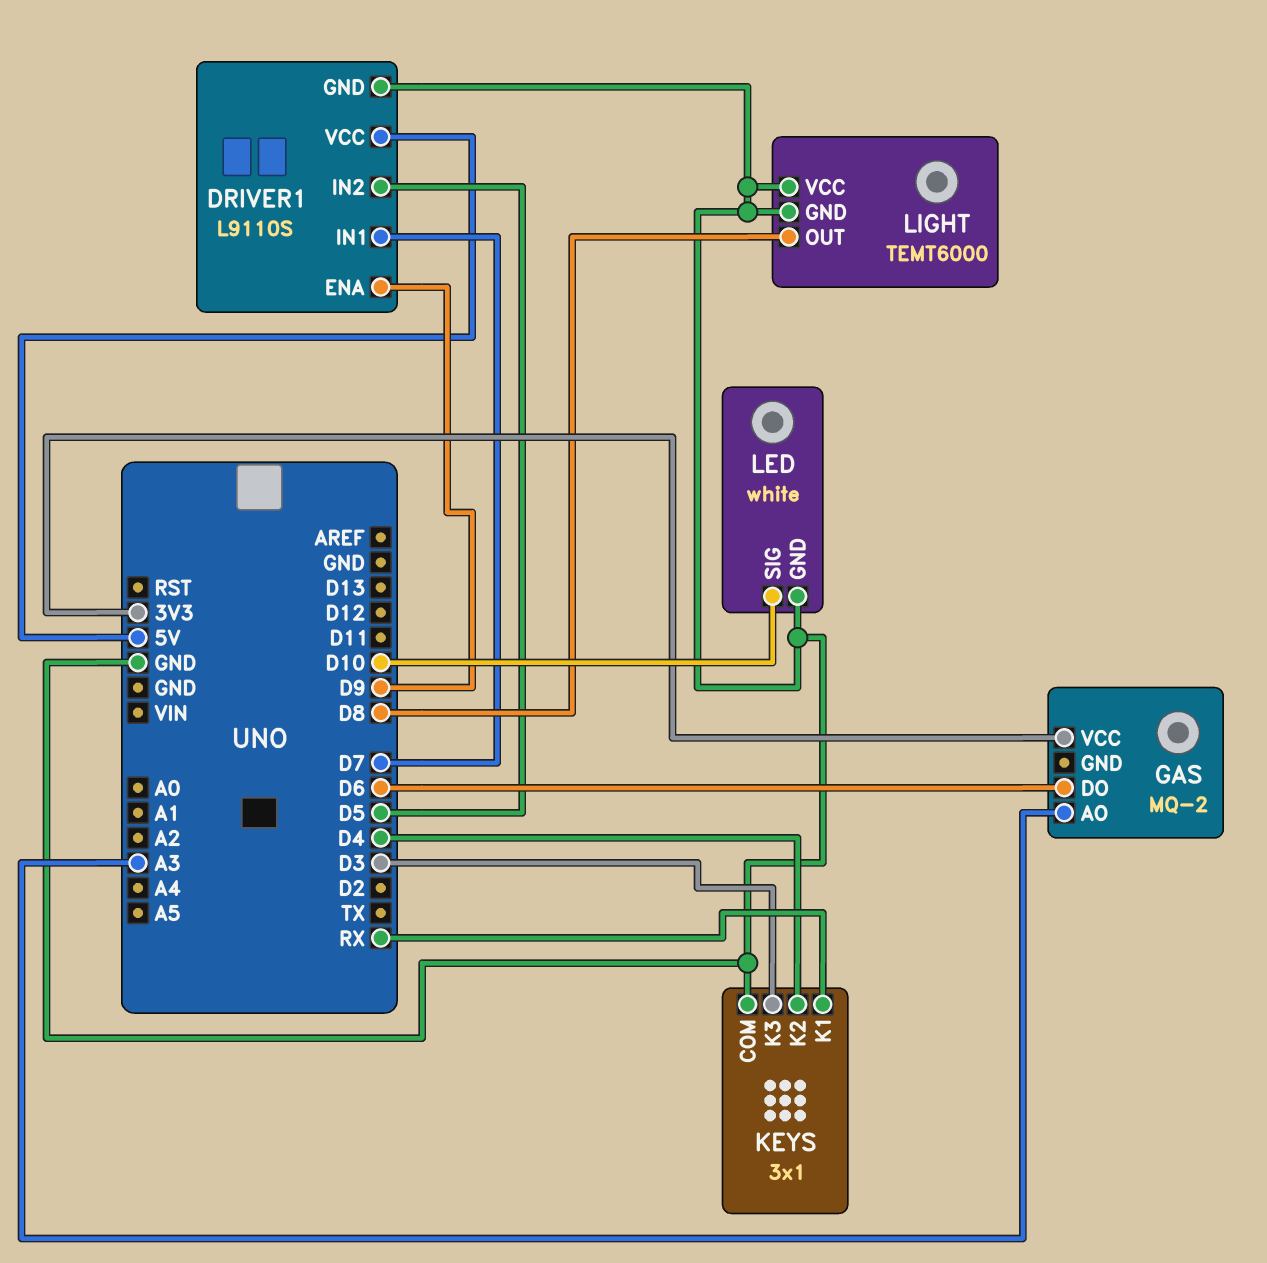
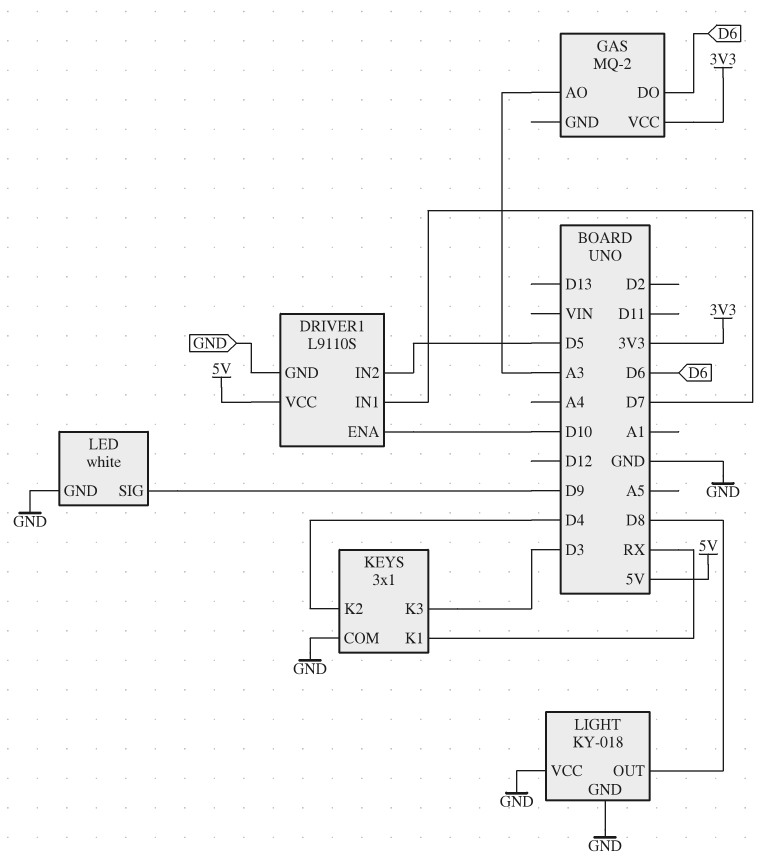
DRIVER1 pin ENA: D9 -> D10
LED pin SIG: D10 -> D9
LIGHT: TEMT6000 -> KY-018

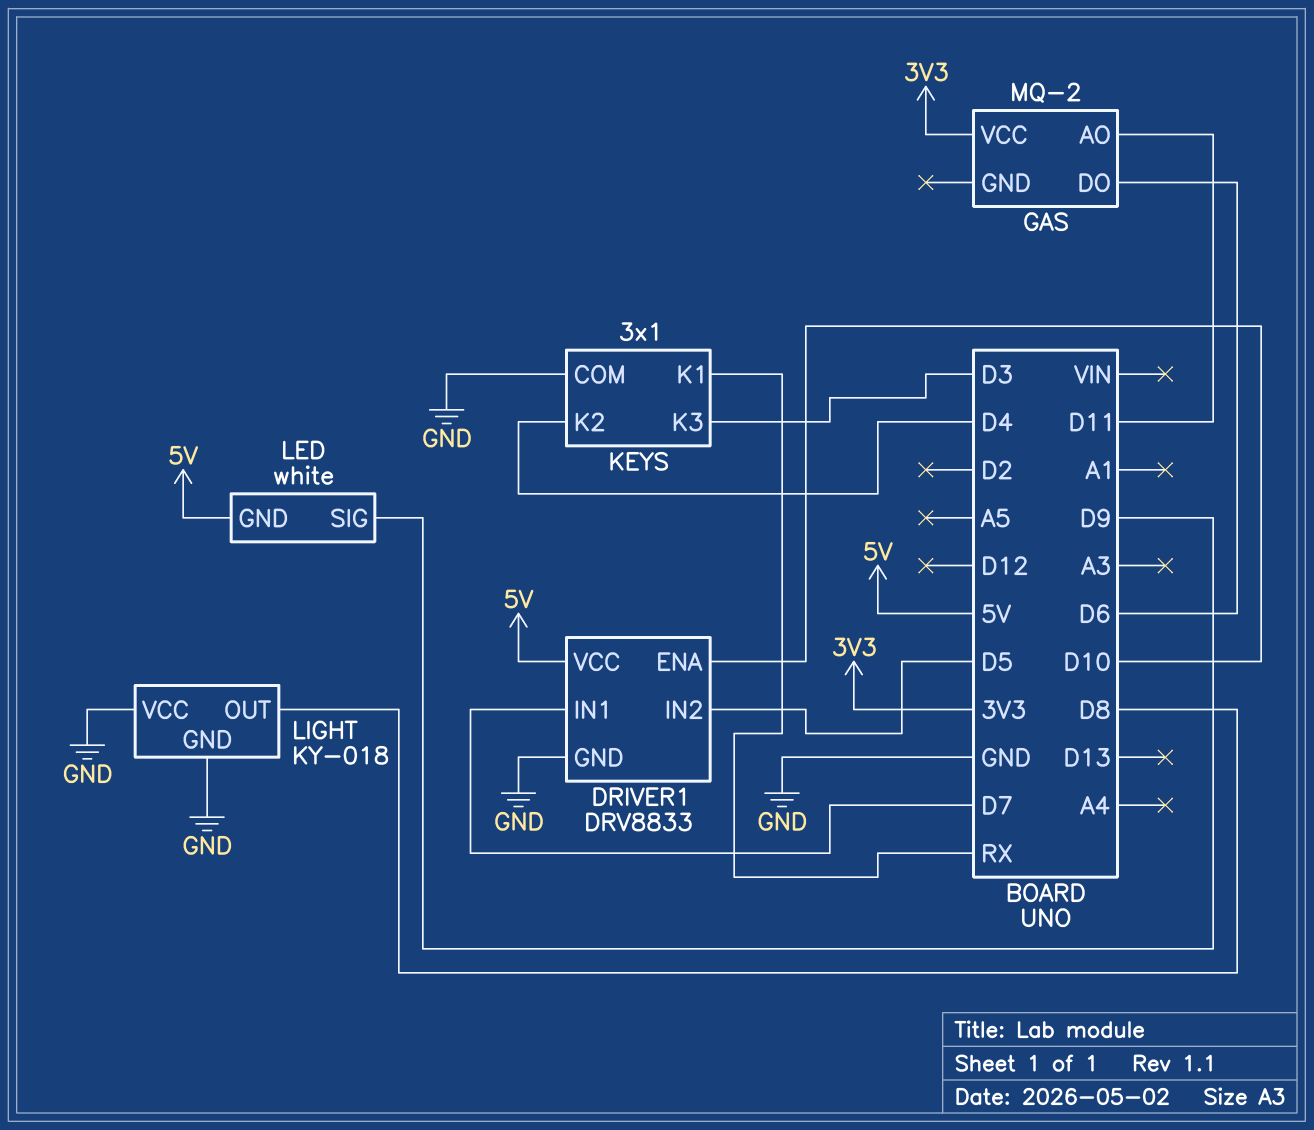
DRIVER1: L9110S -> DRV8833
GAS pin AO: A3 -> D11
LED pin GND: GND -> 5V

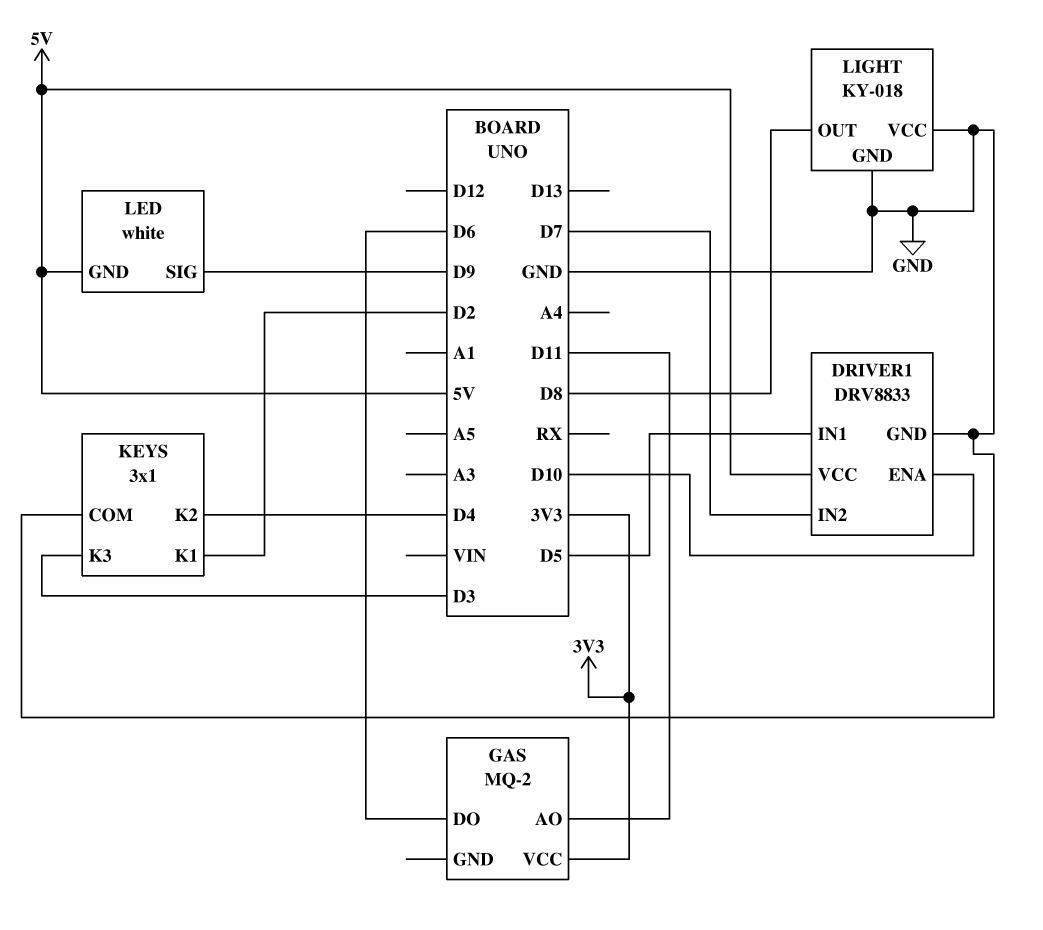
DRIVER1 pin IN1: D7 -> D5
DRIVER1 pin IN2: D5 -> D7
KEYS pin K1: RX -> D2

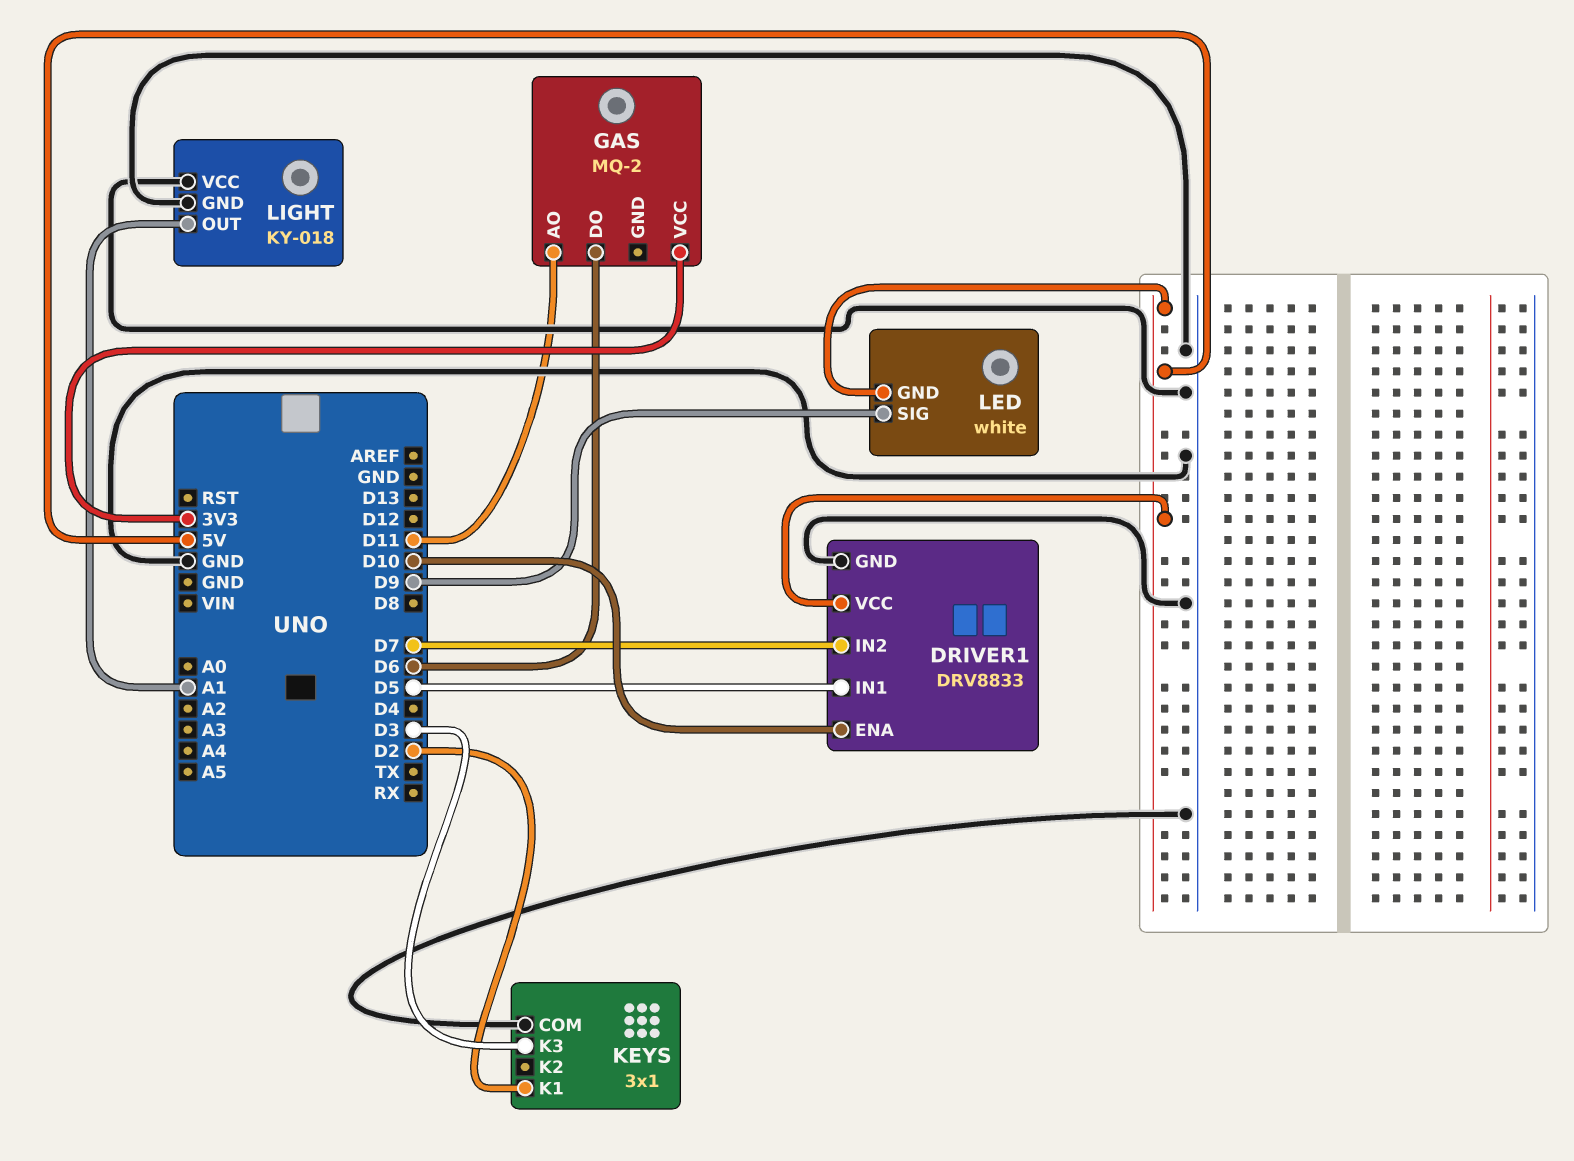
KEYS pin K2: D4 -> none
LIGHT pin OUT: D8 -> A1

